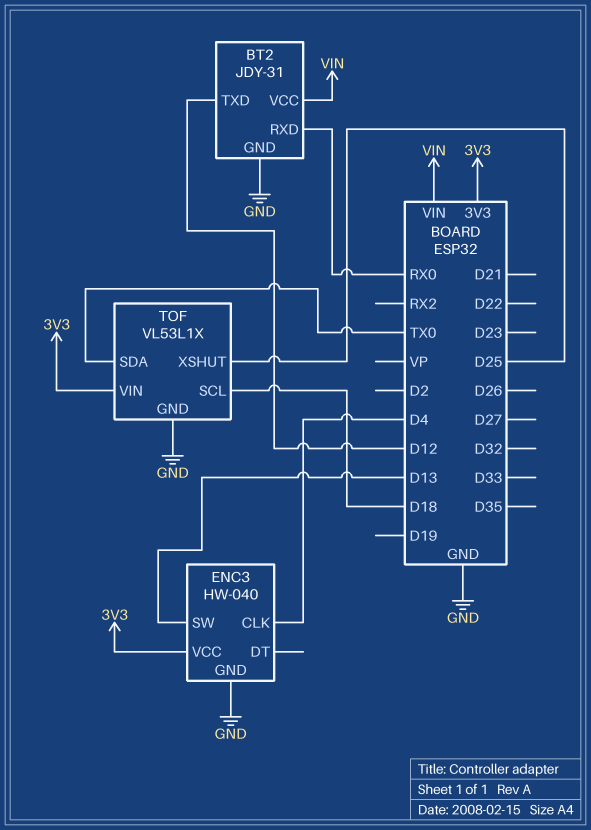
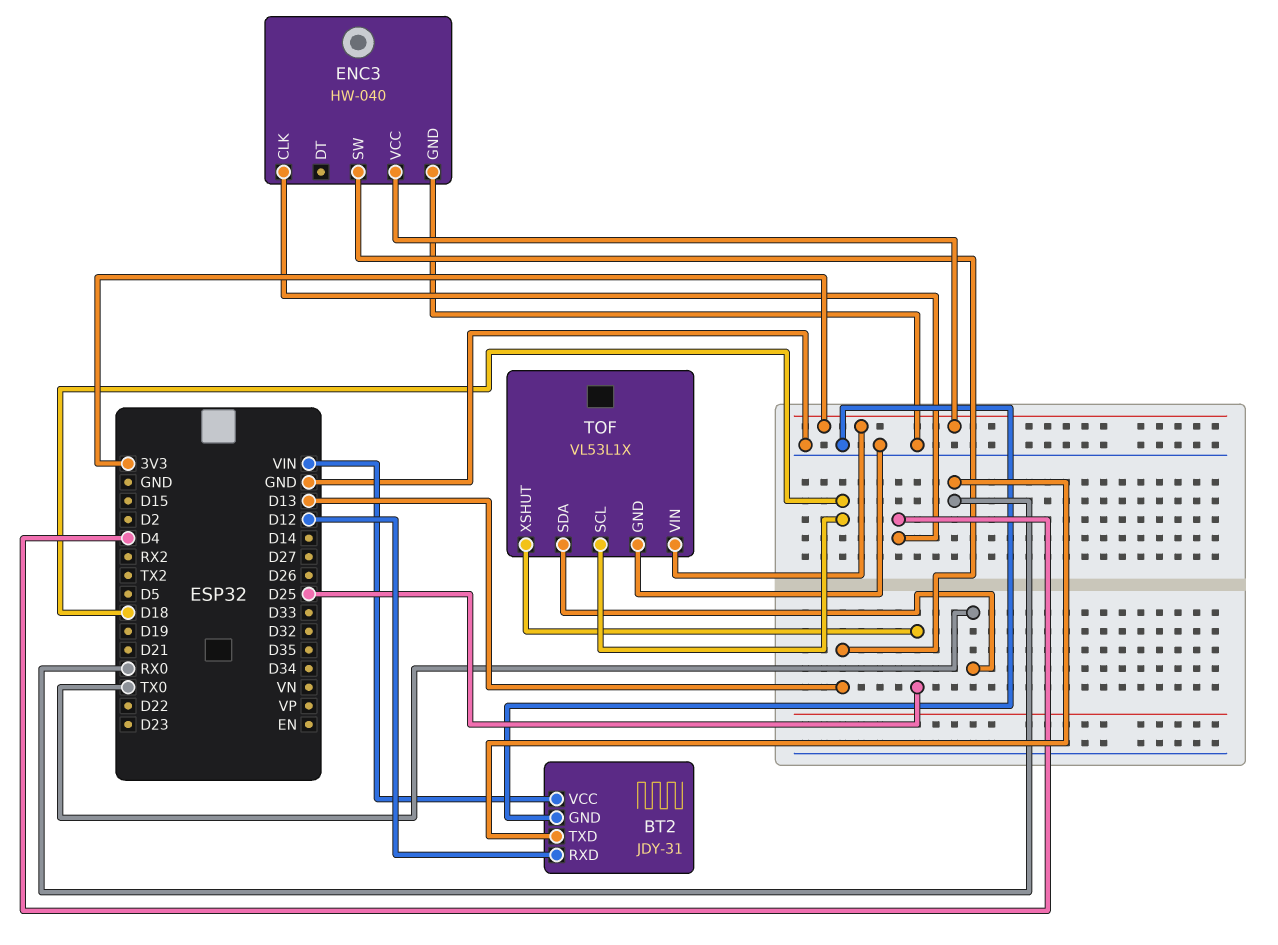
BT2 pin RXD: RX0 -> D12
BT2 pin TXD: D12 -> RX0

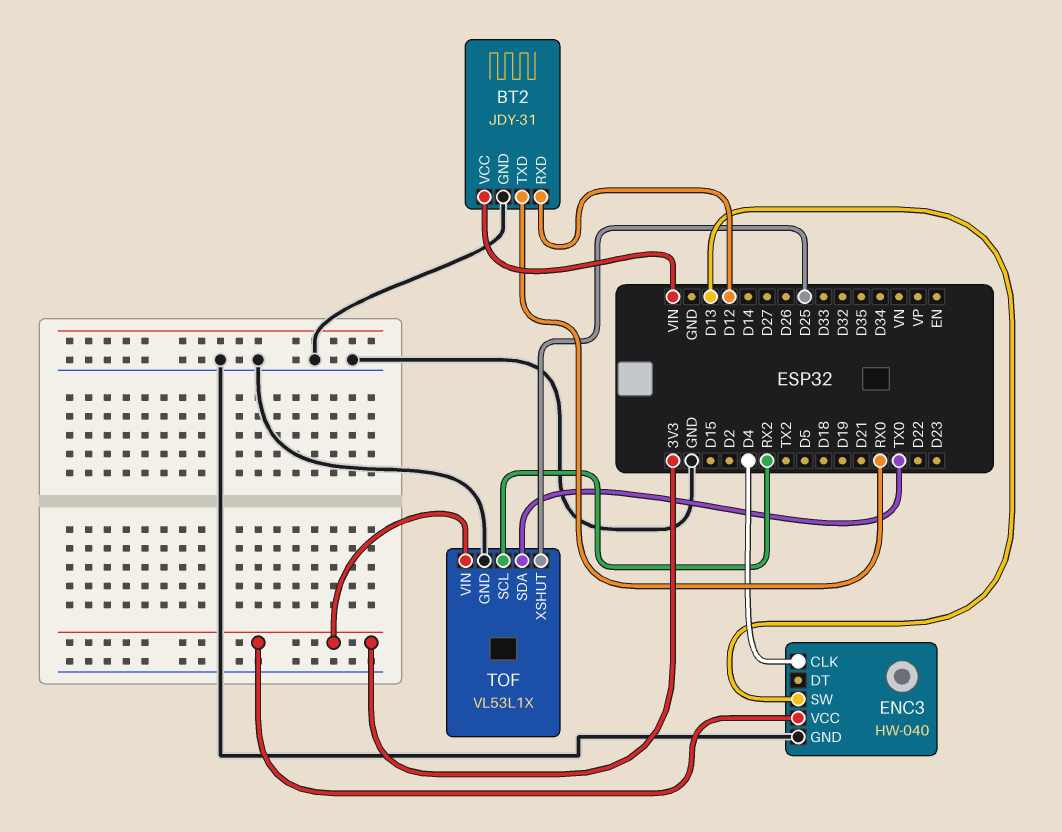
TOF pin SCL: D18 -> RX2

